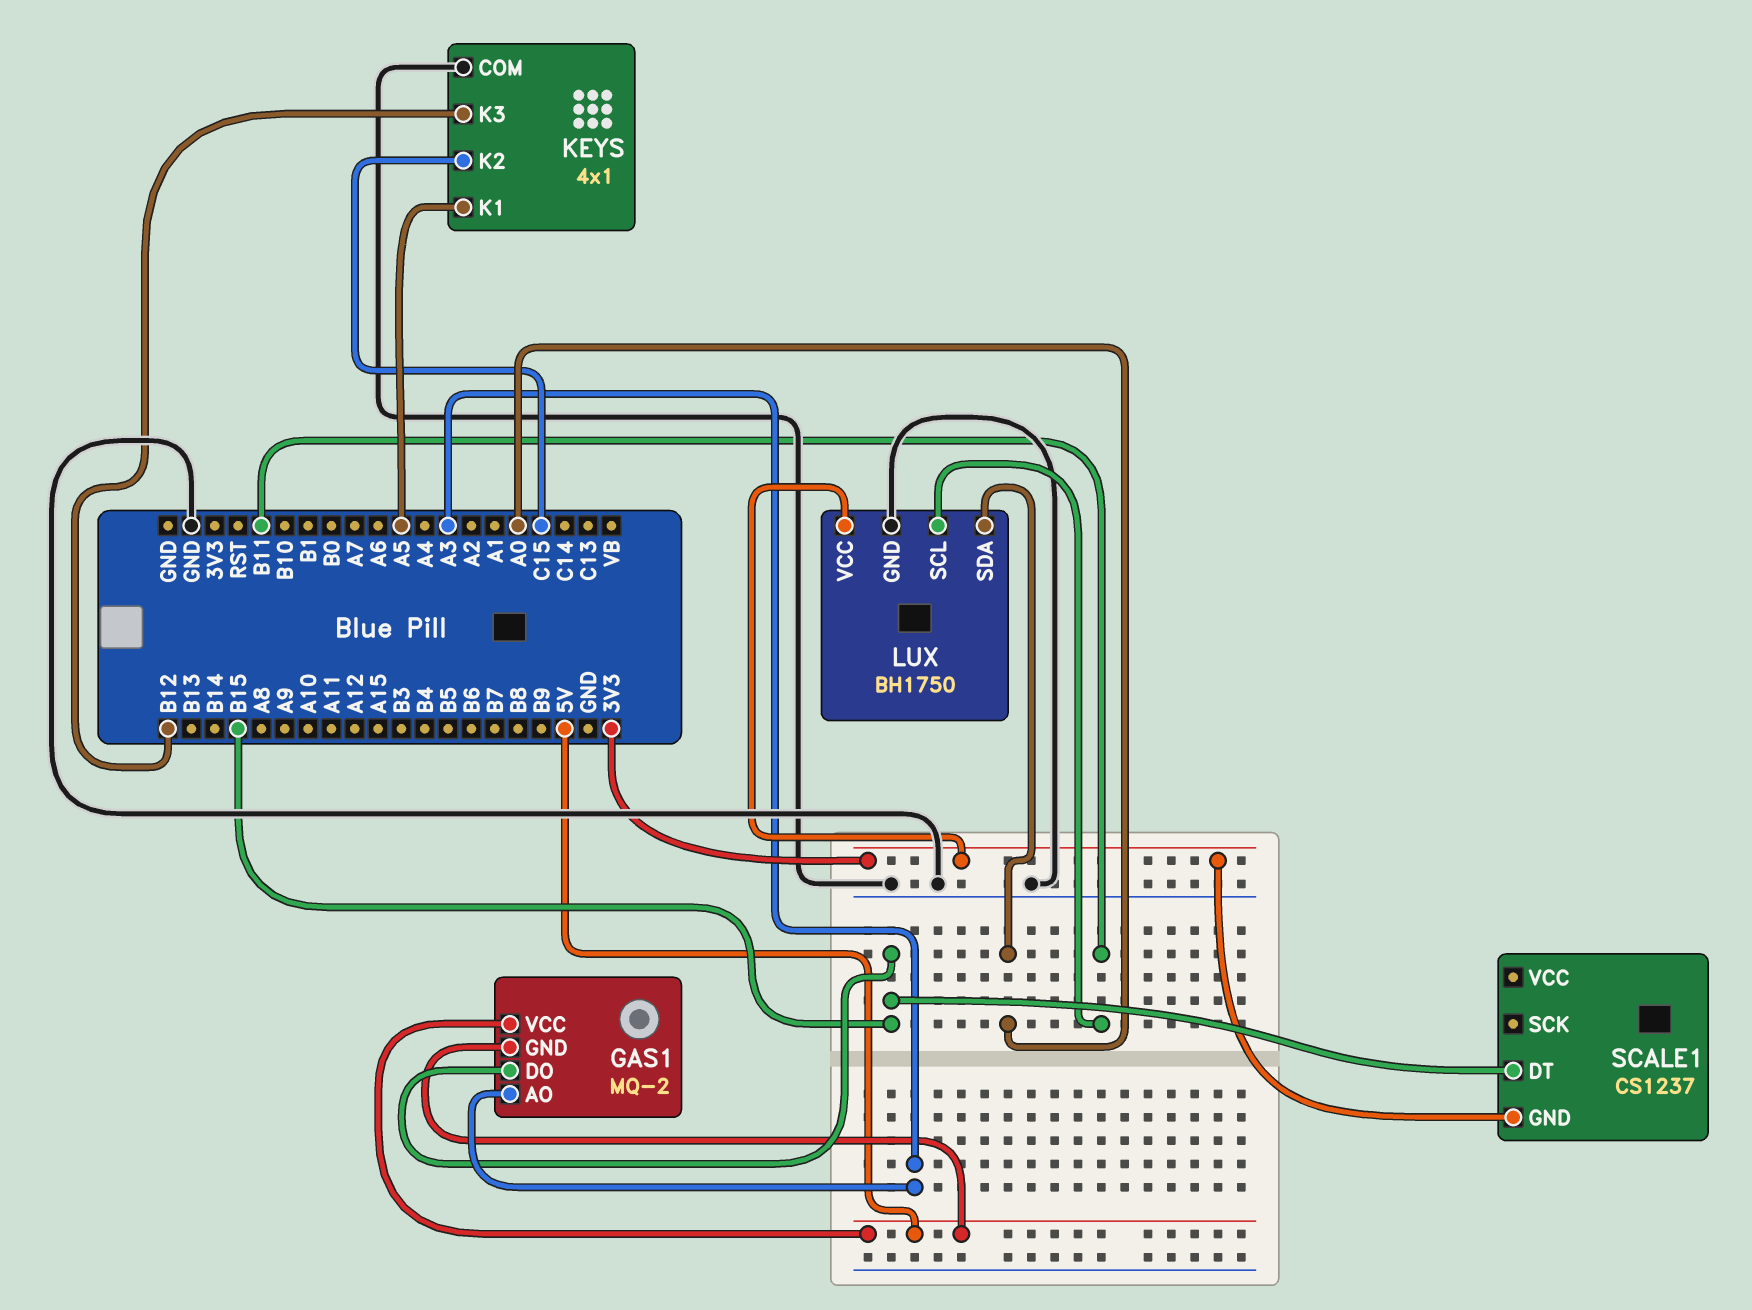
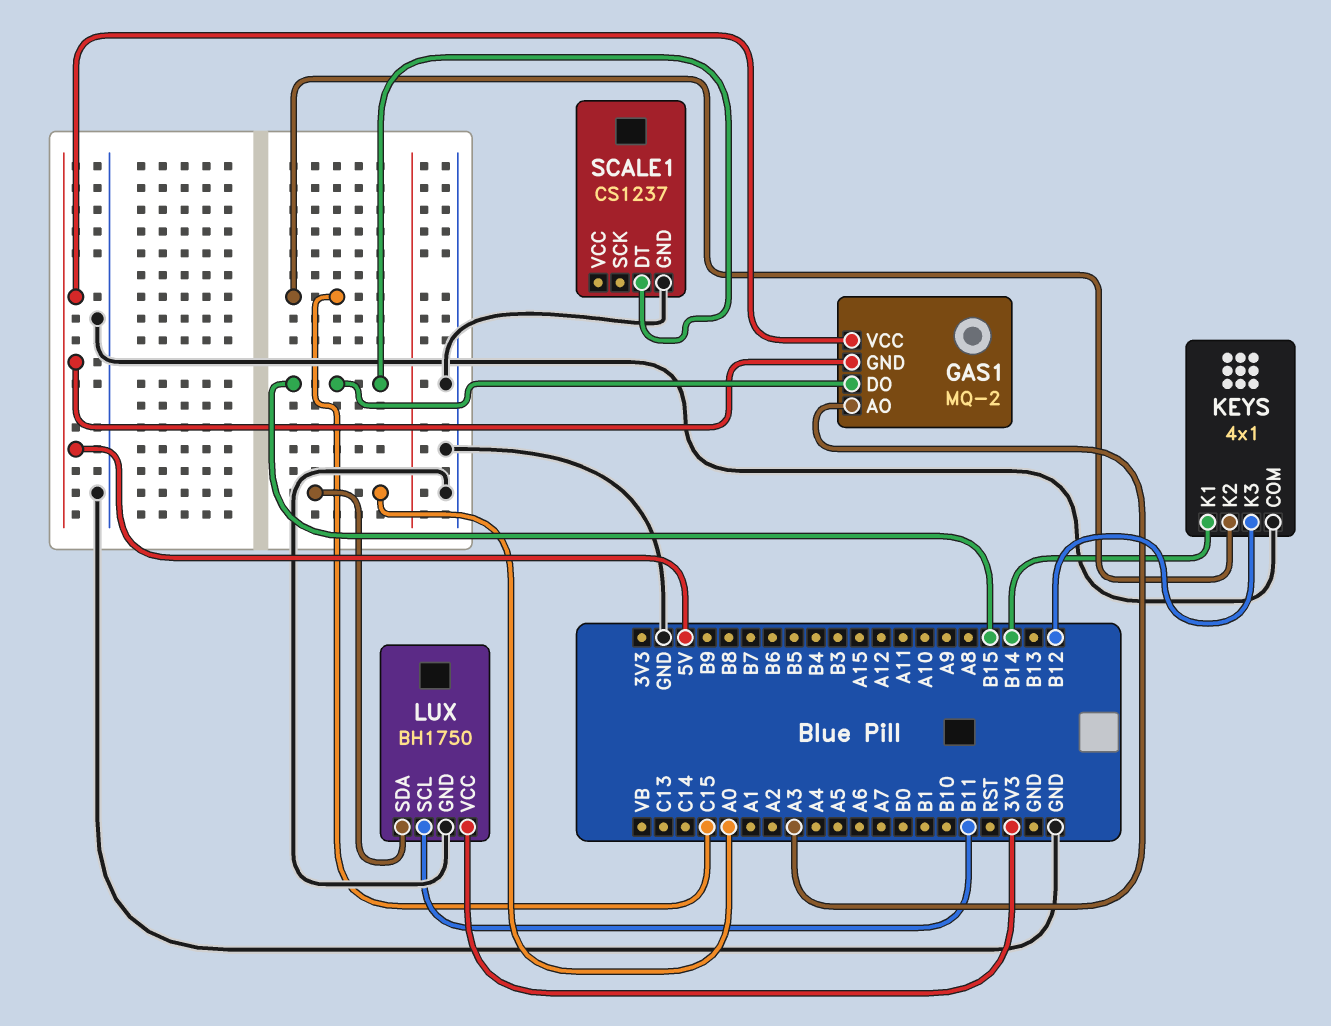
KEYS pin K1: A5 -> B14
SCALE1 pin GND: 3V3 -> GND

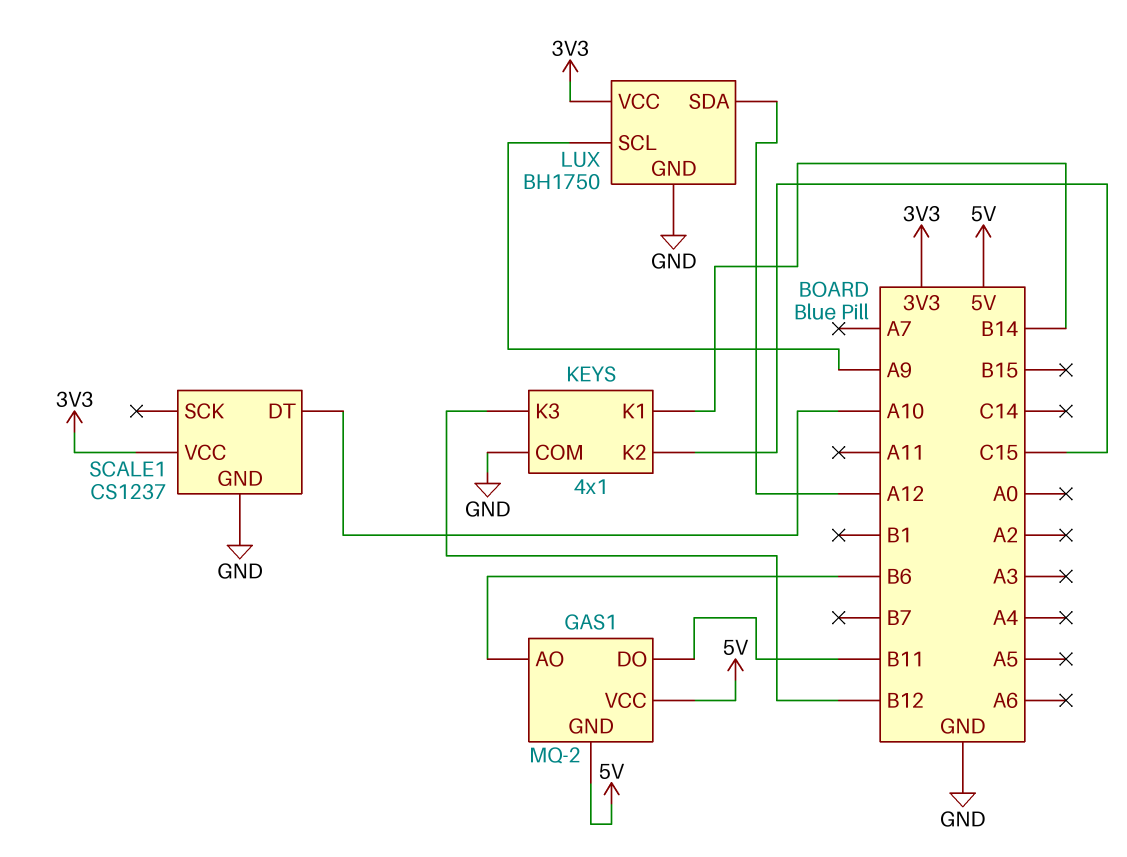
GAS1 pin AO: A3 -> B6
GAS1 pin DO: B15 -> B11
LUX pin SCL: B11 -> A9
LUX pin SDA: A0 -> A12
SCALE1 pin DT: B15 -> A10
SCALE1 pin VCC: none -> 3V3

